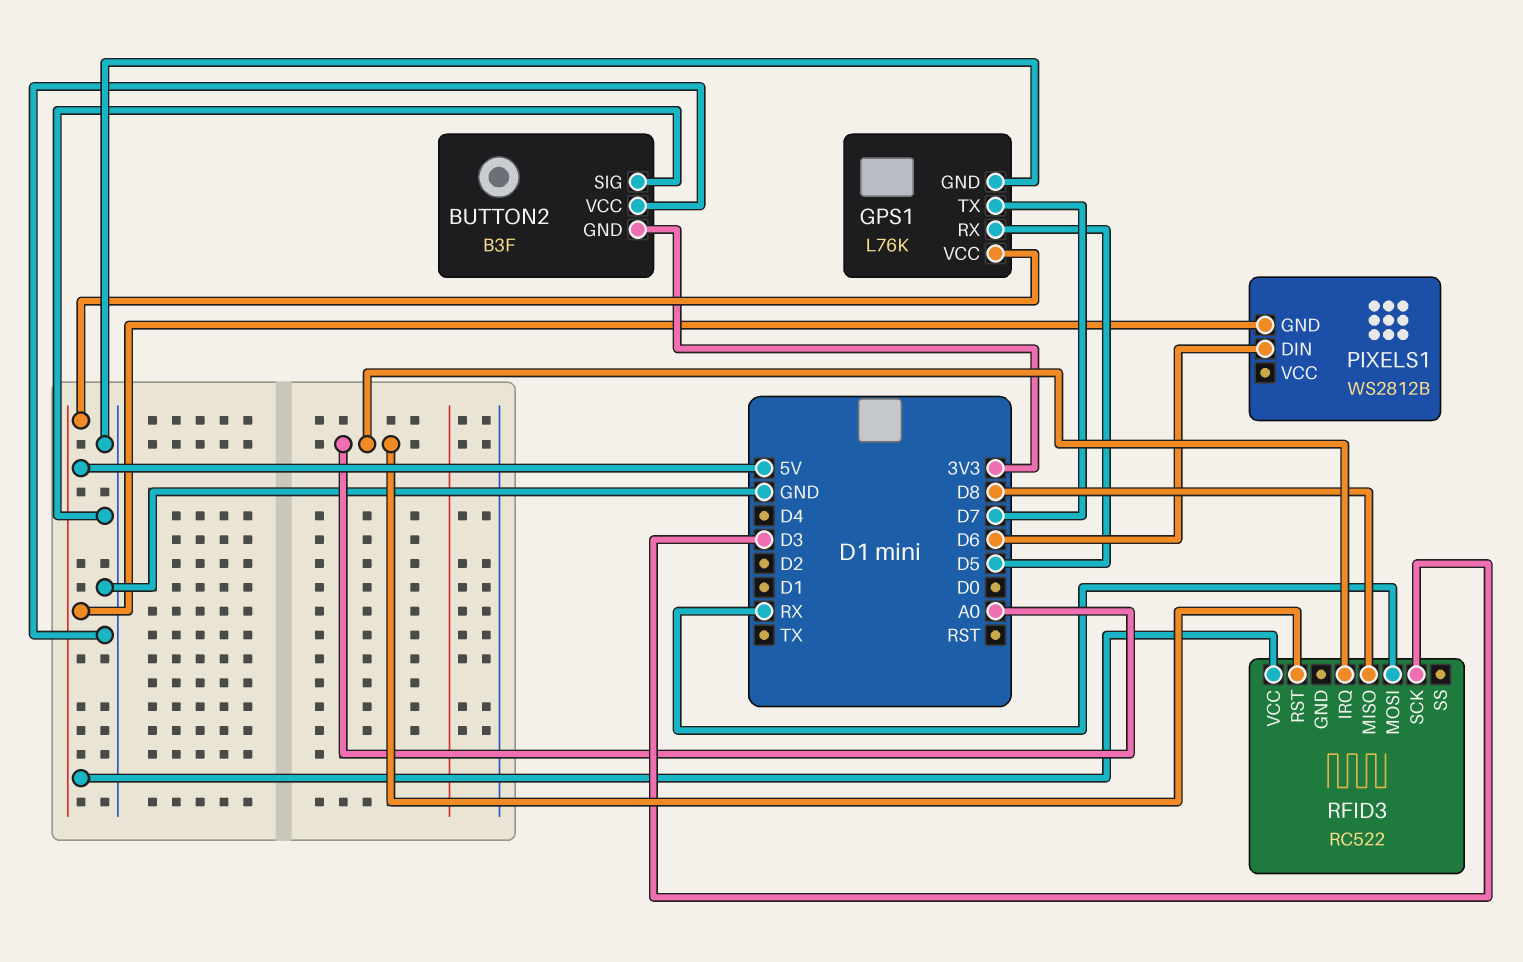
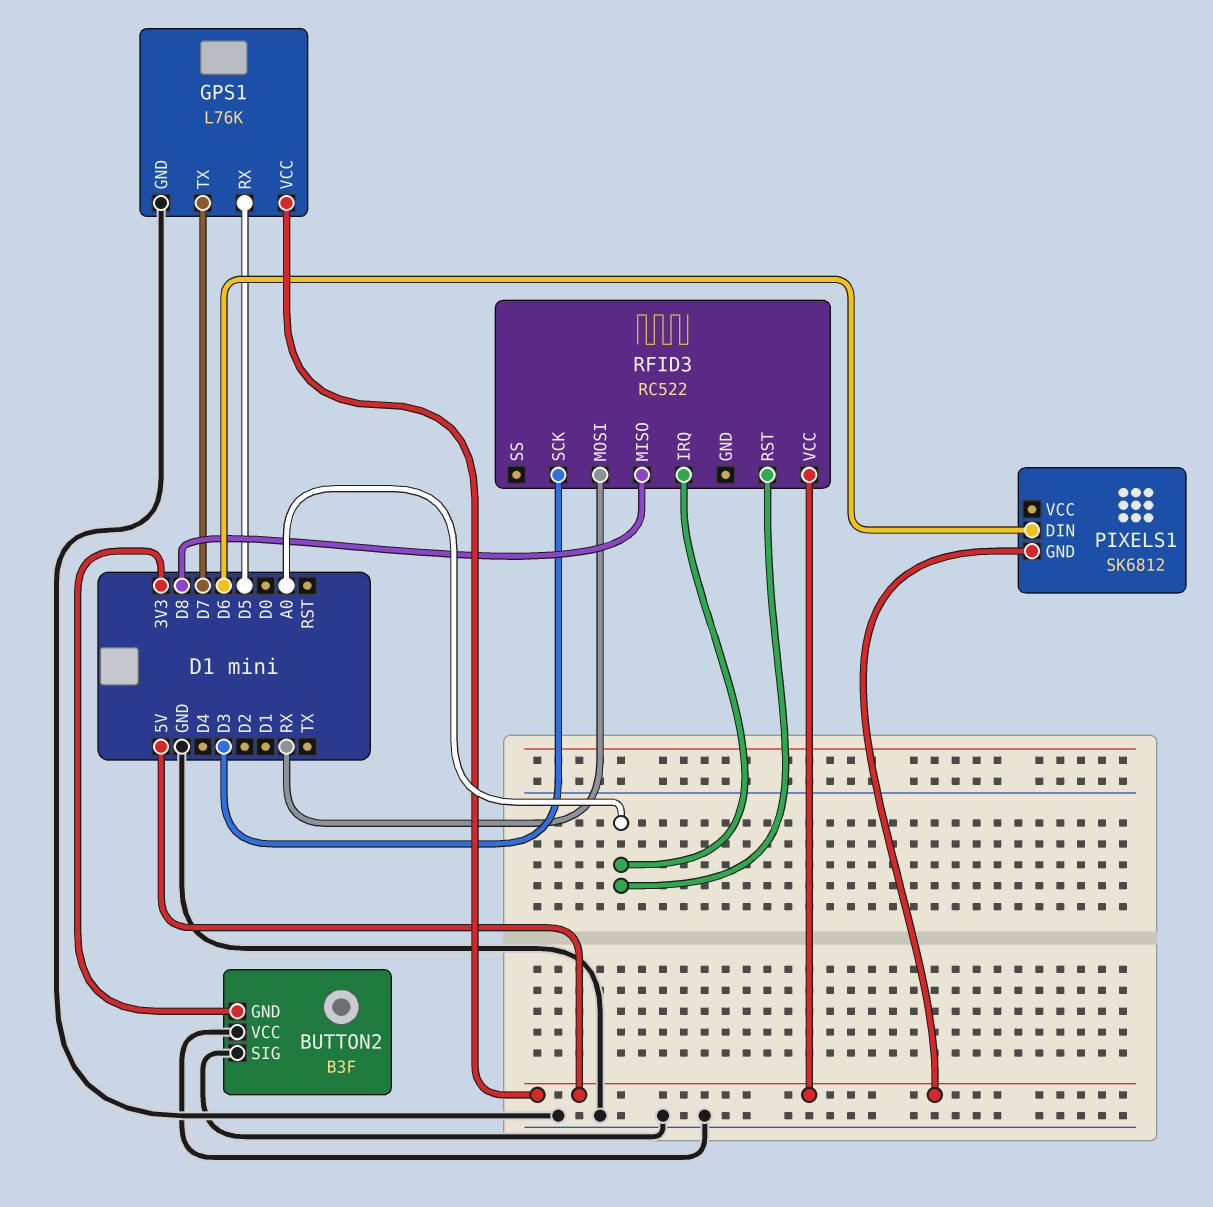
PIXELS1: WS2812B -> SK6812

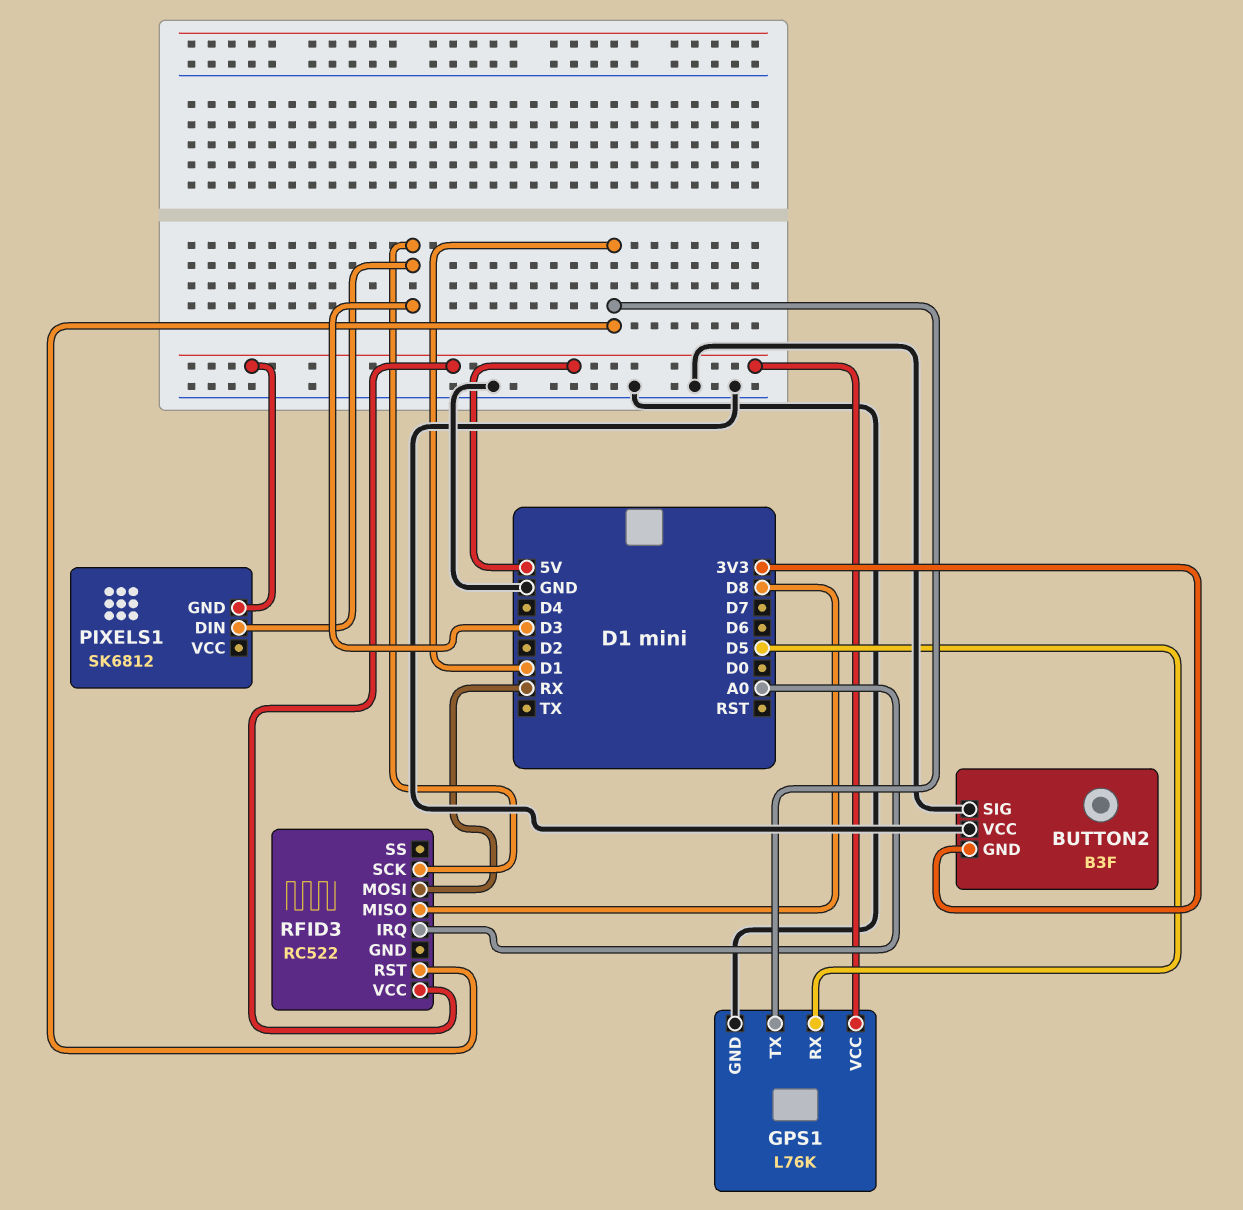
GPS1 pin TX: D7 -> D1
PIXELS1 pin DIN: D6 -> D3
RFID3 pin RST: A0 -> D1

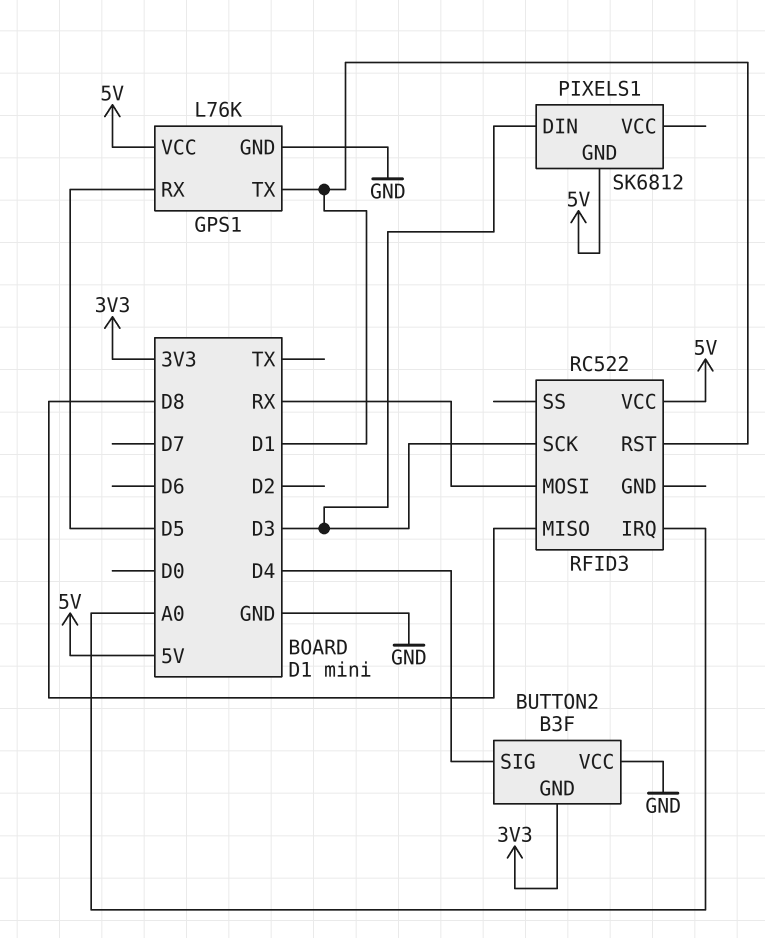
BUTTON2 pin SIG: GND -> D4

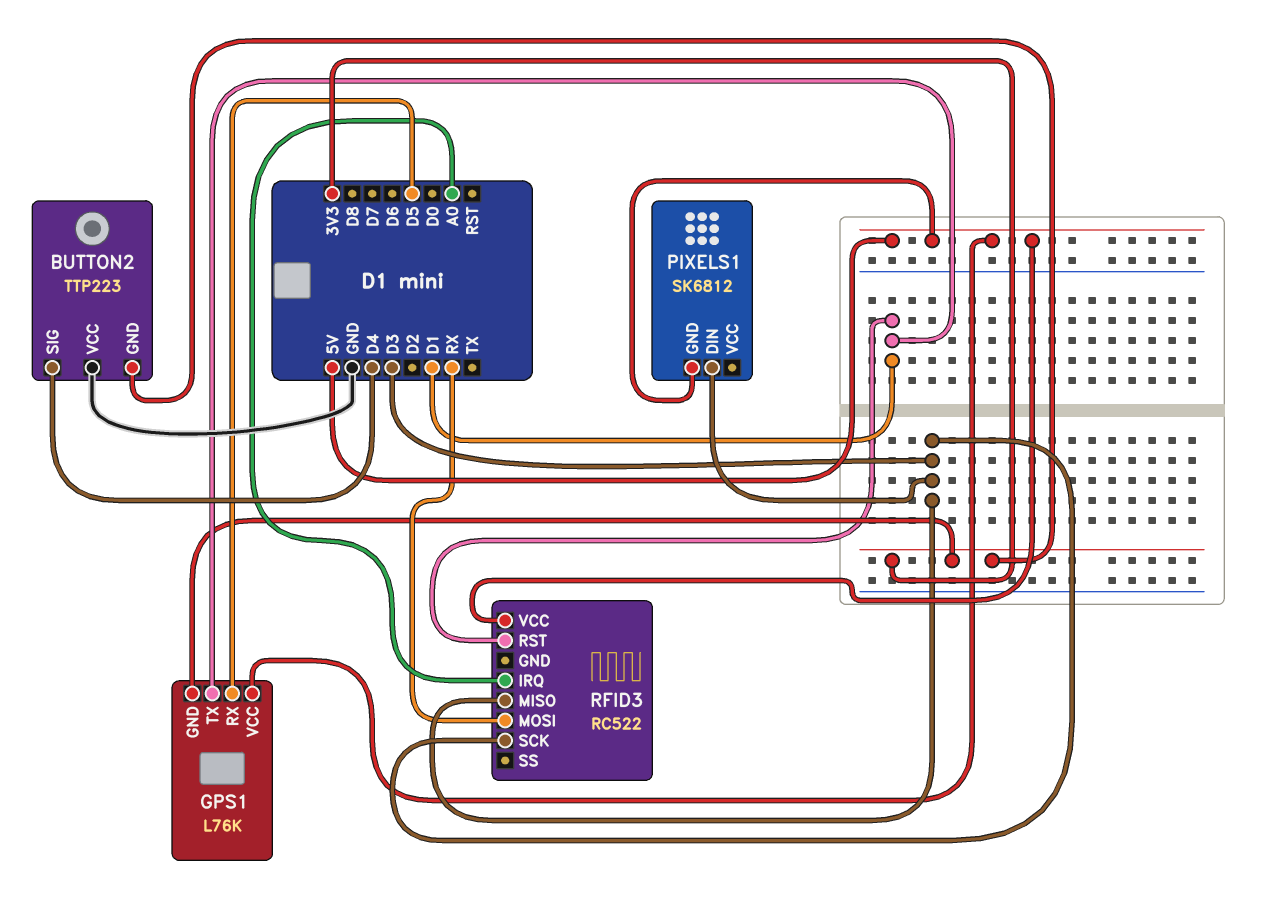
BUTTON2: B3F -> TTP223
GPS1 pin GND: GND -> 3V3
RFID3 pin MISO: D8 -> D3

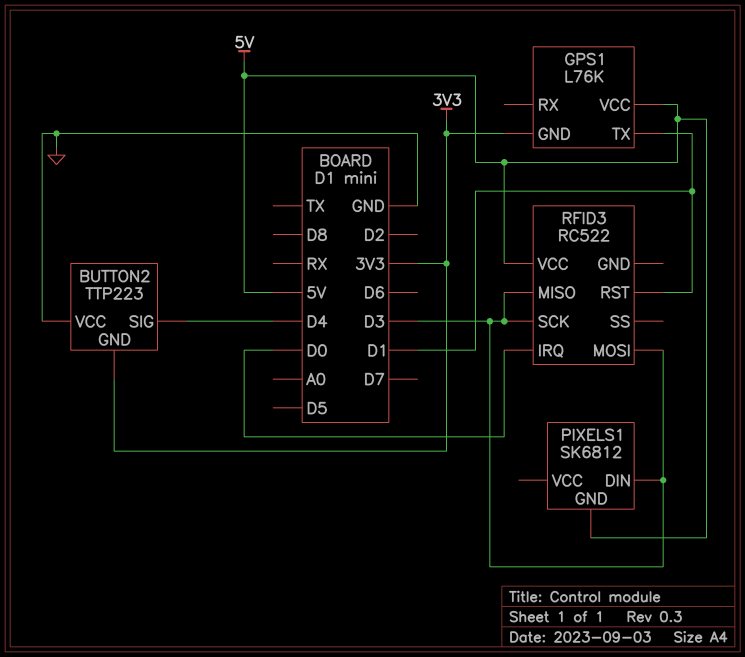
GPS1 pin RX: D5 -> none
RFID3 pin IRQ: A0 -> D0
RFID3 pin MOSI: RX -> D3

